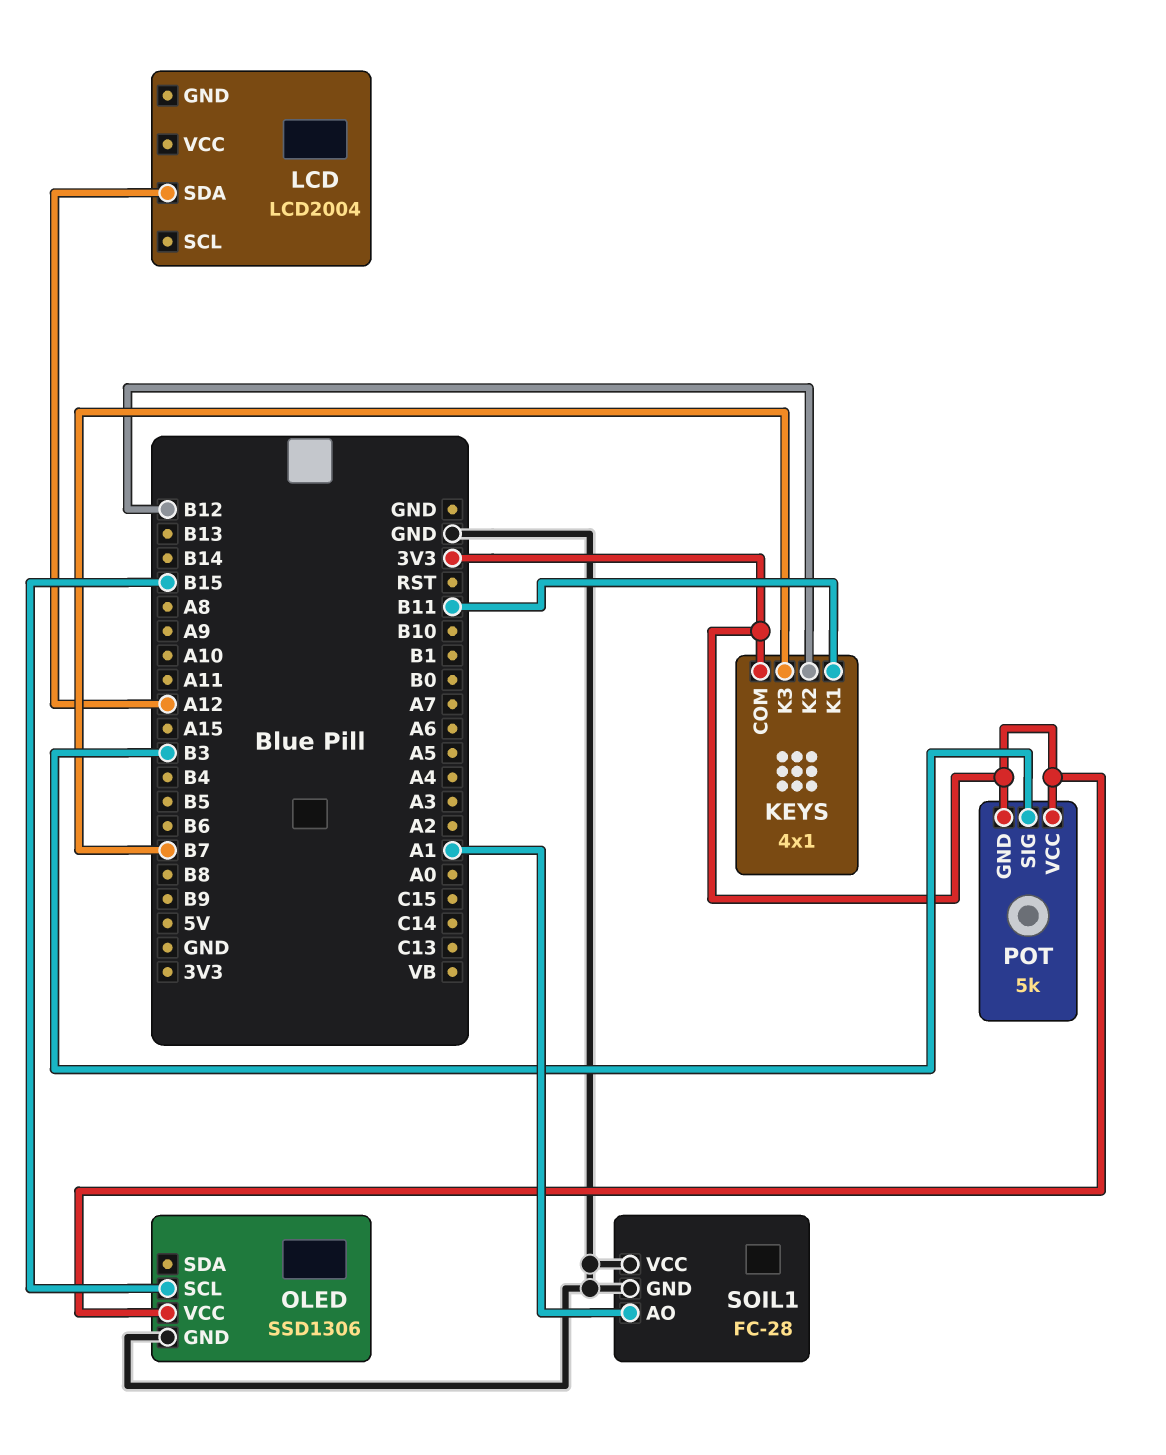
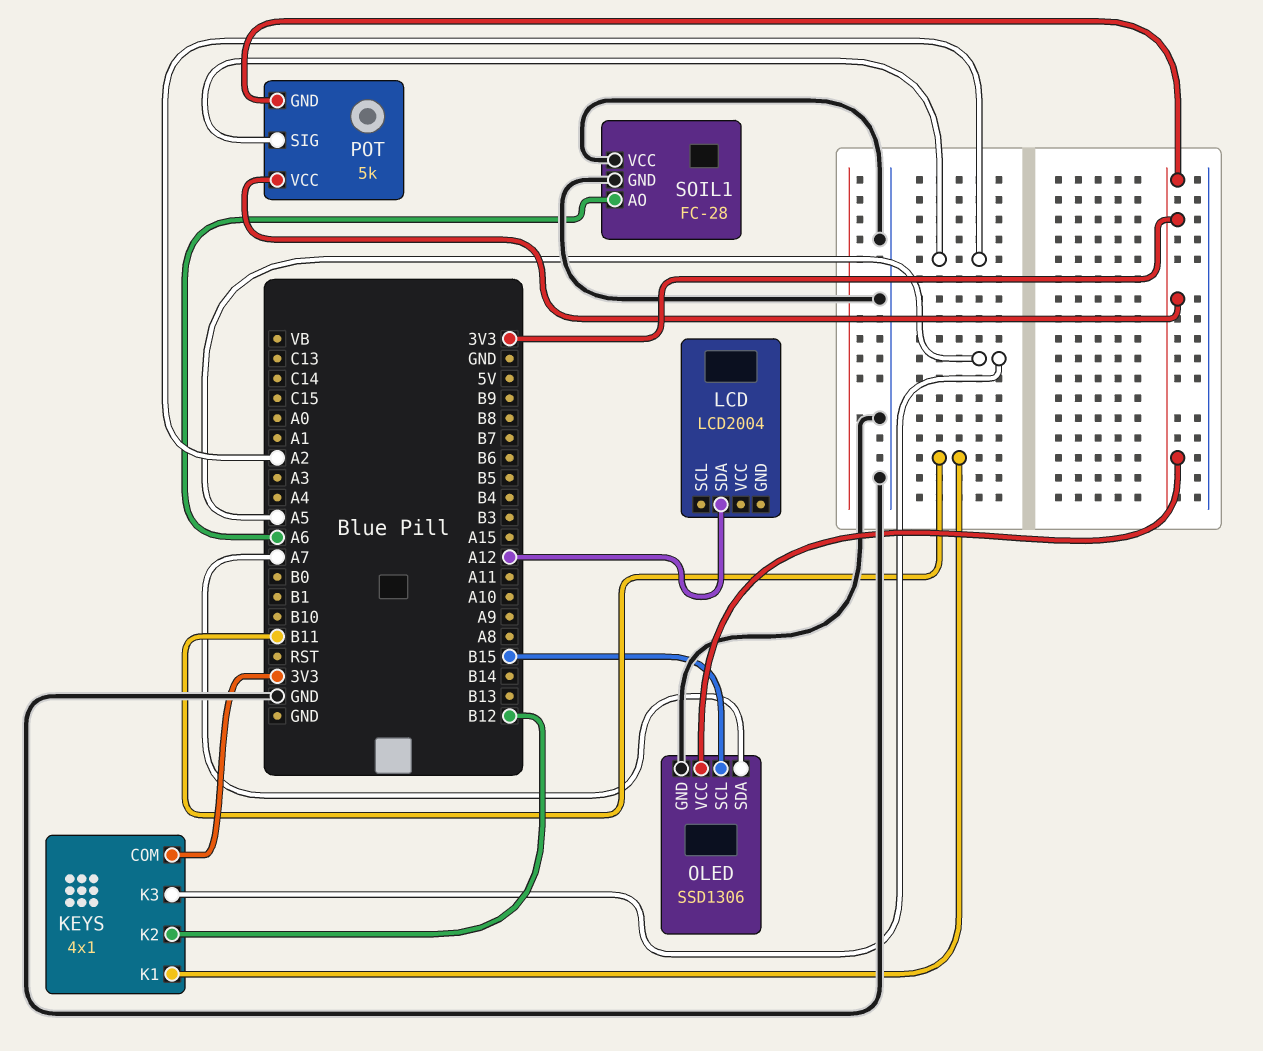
KEYS pin K3: B7 -> A5
OLED pin SDA: none -> A7
POT pin SIG: B3 -> A2
SOIL1 pin AO: A1 -> A6

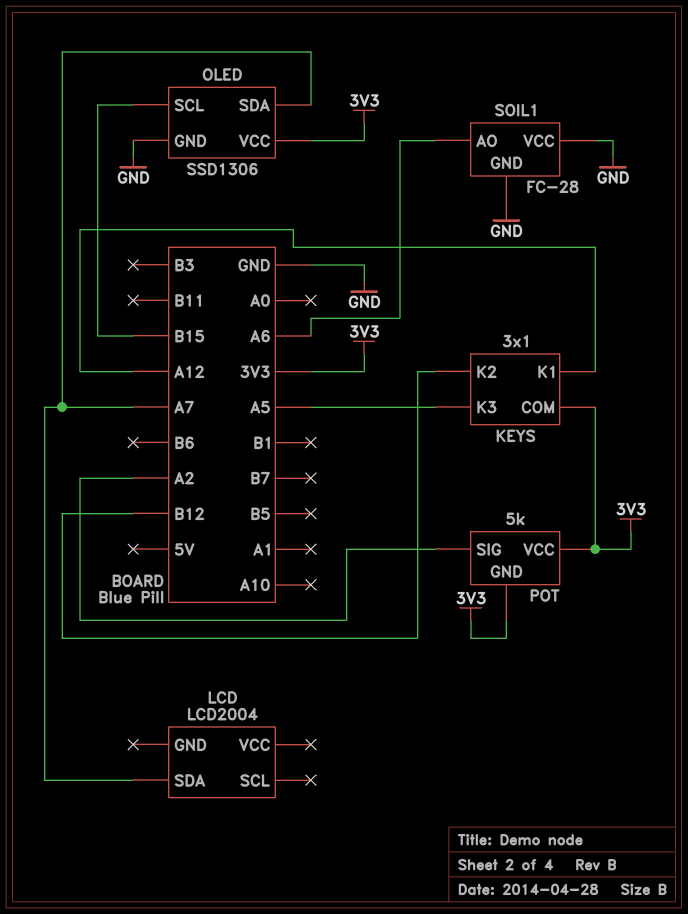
KEYS: 4x1 -> 3x1
KEYS pin K1: B11 -> A12
LCD pin SDA: A12 -> A7

